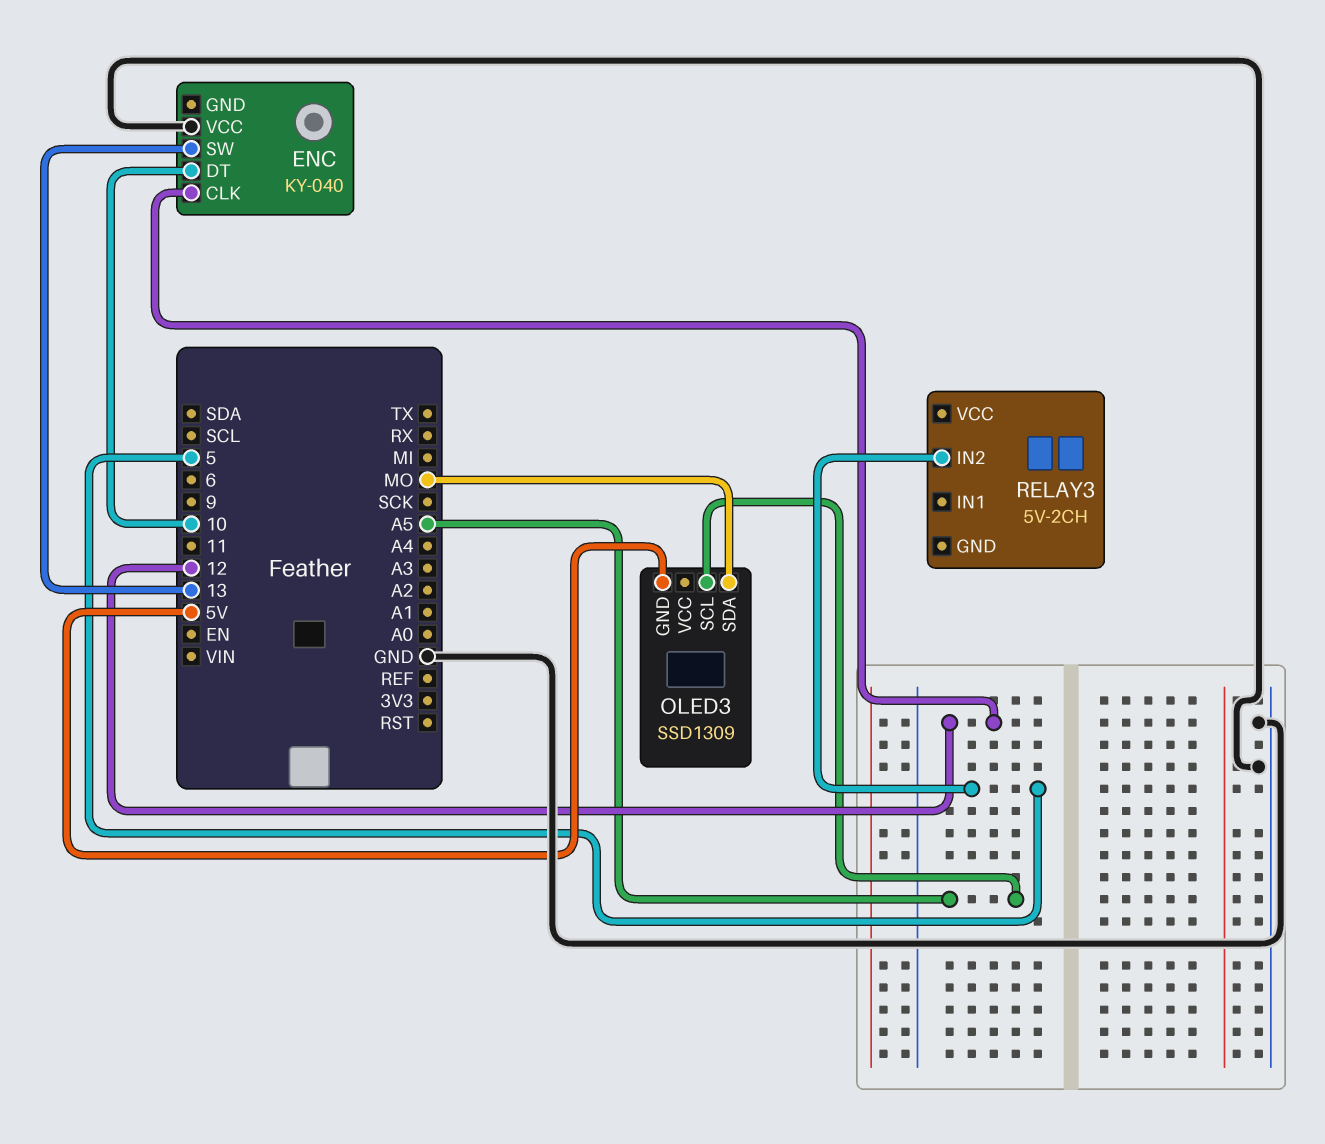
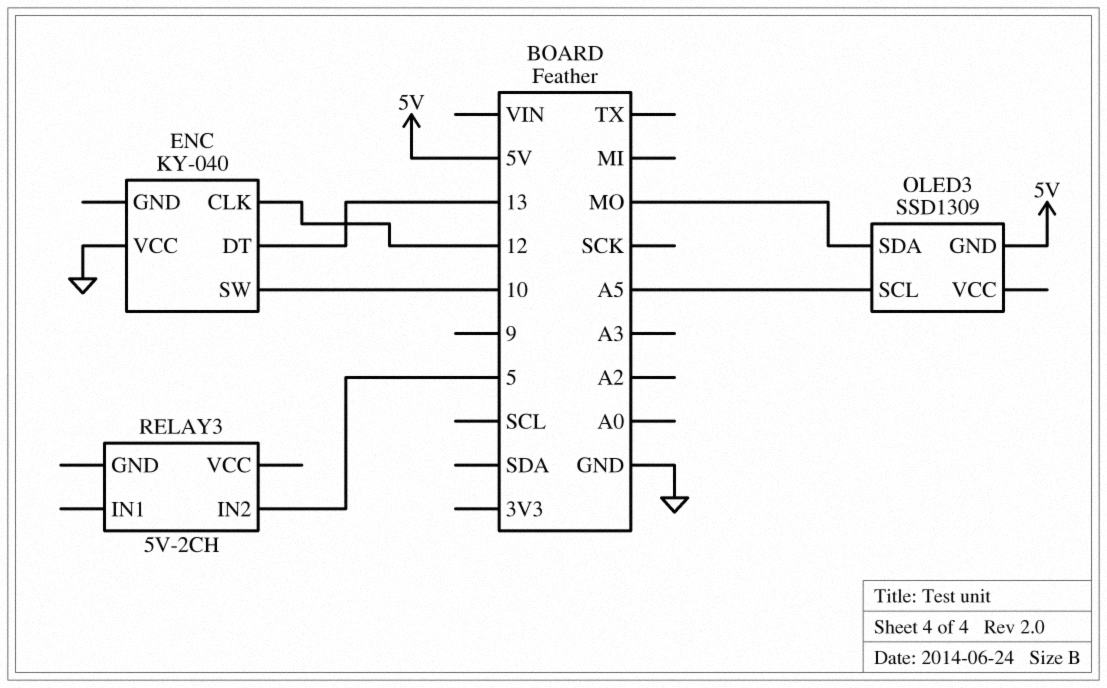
ENC pin DT: 10 -> 13
ENC pin SW: 13 -> 10

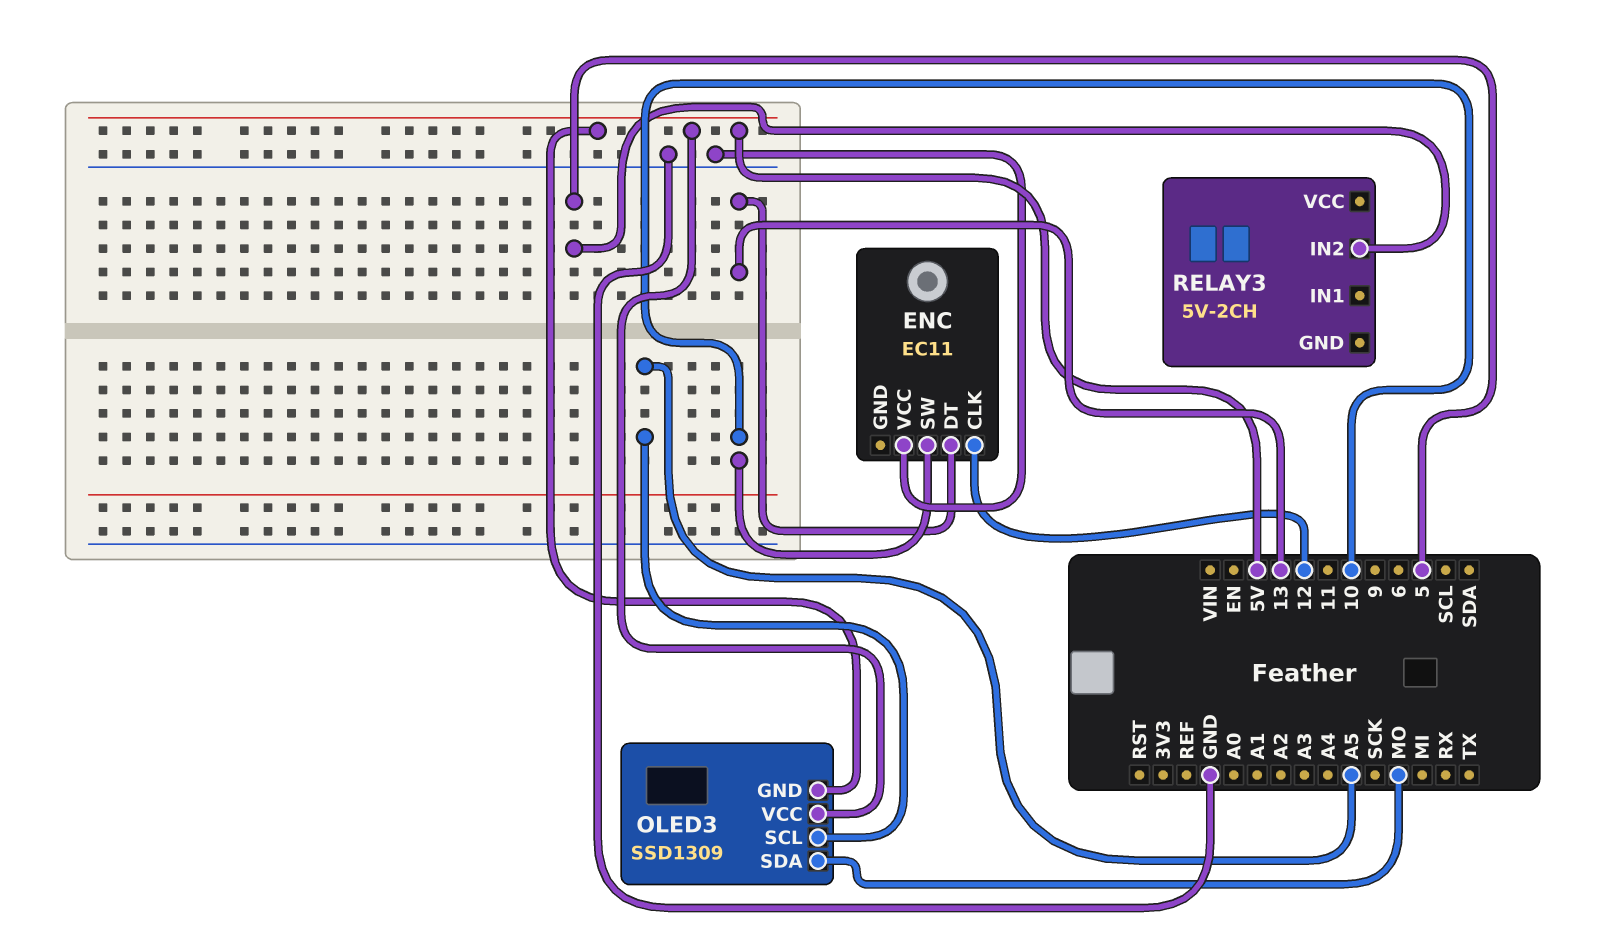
ENC: KY-040 -> EC11
OLED3 pin VCC: none -> 5V

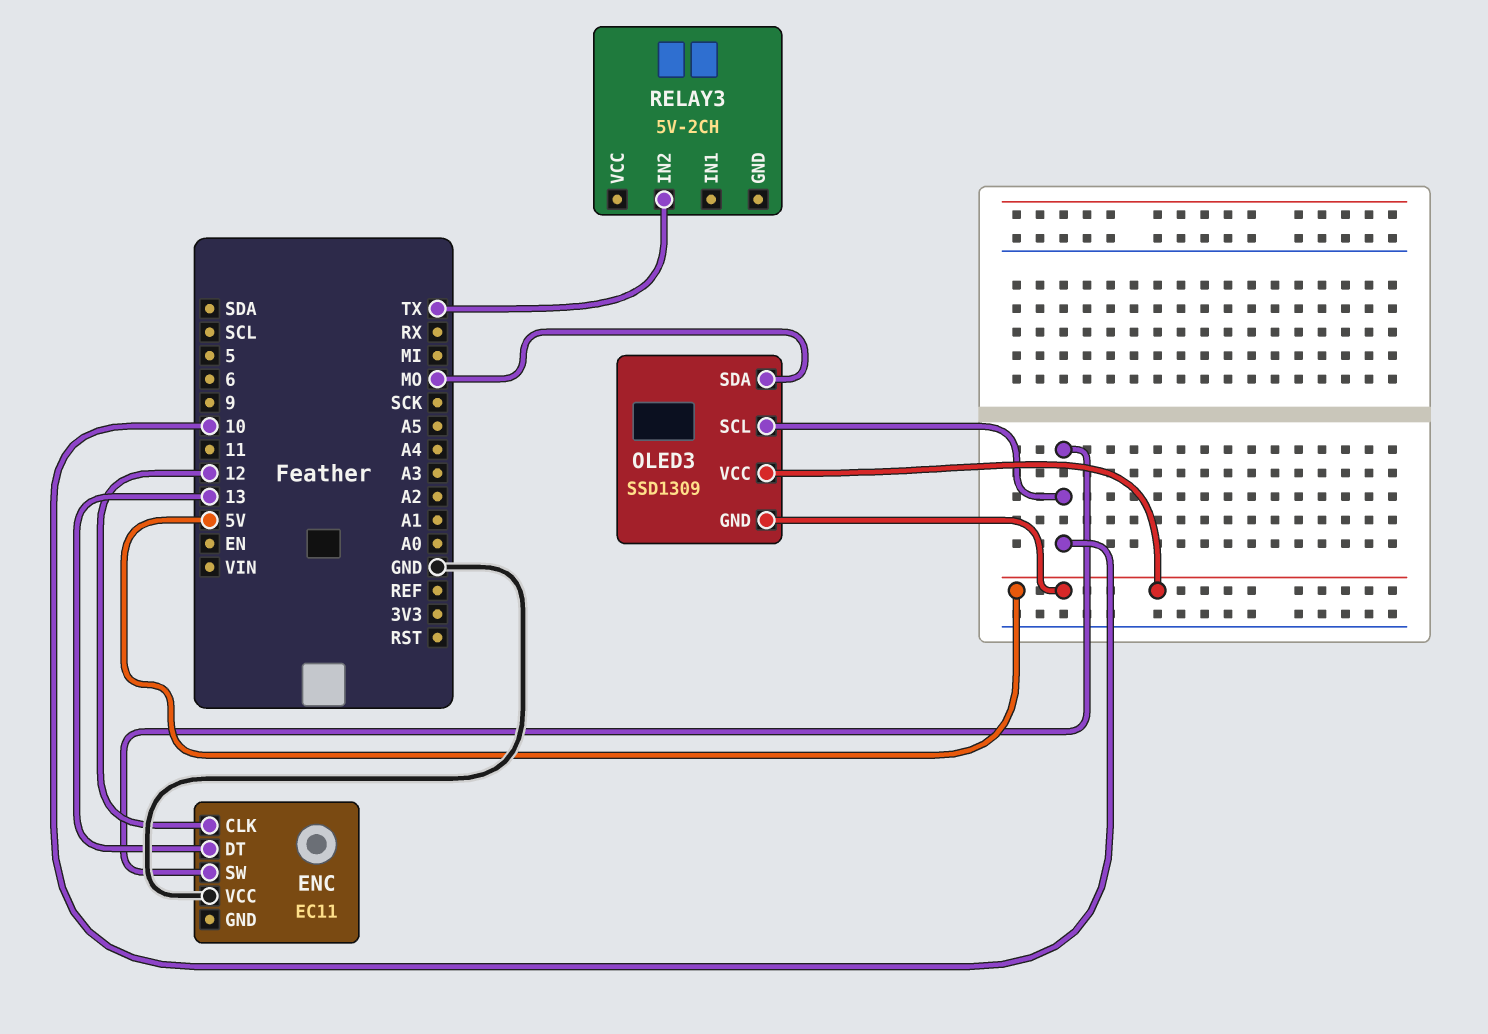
OLED3 pin SCL: A5 -> 10
RELAY3 pin IN2: 5 -> TX

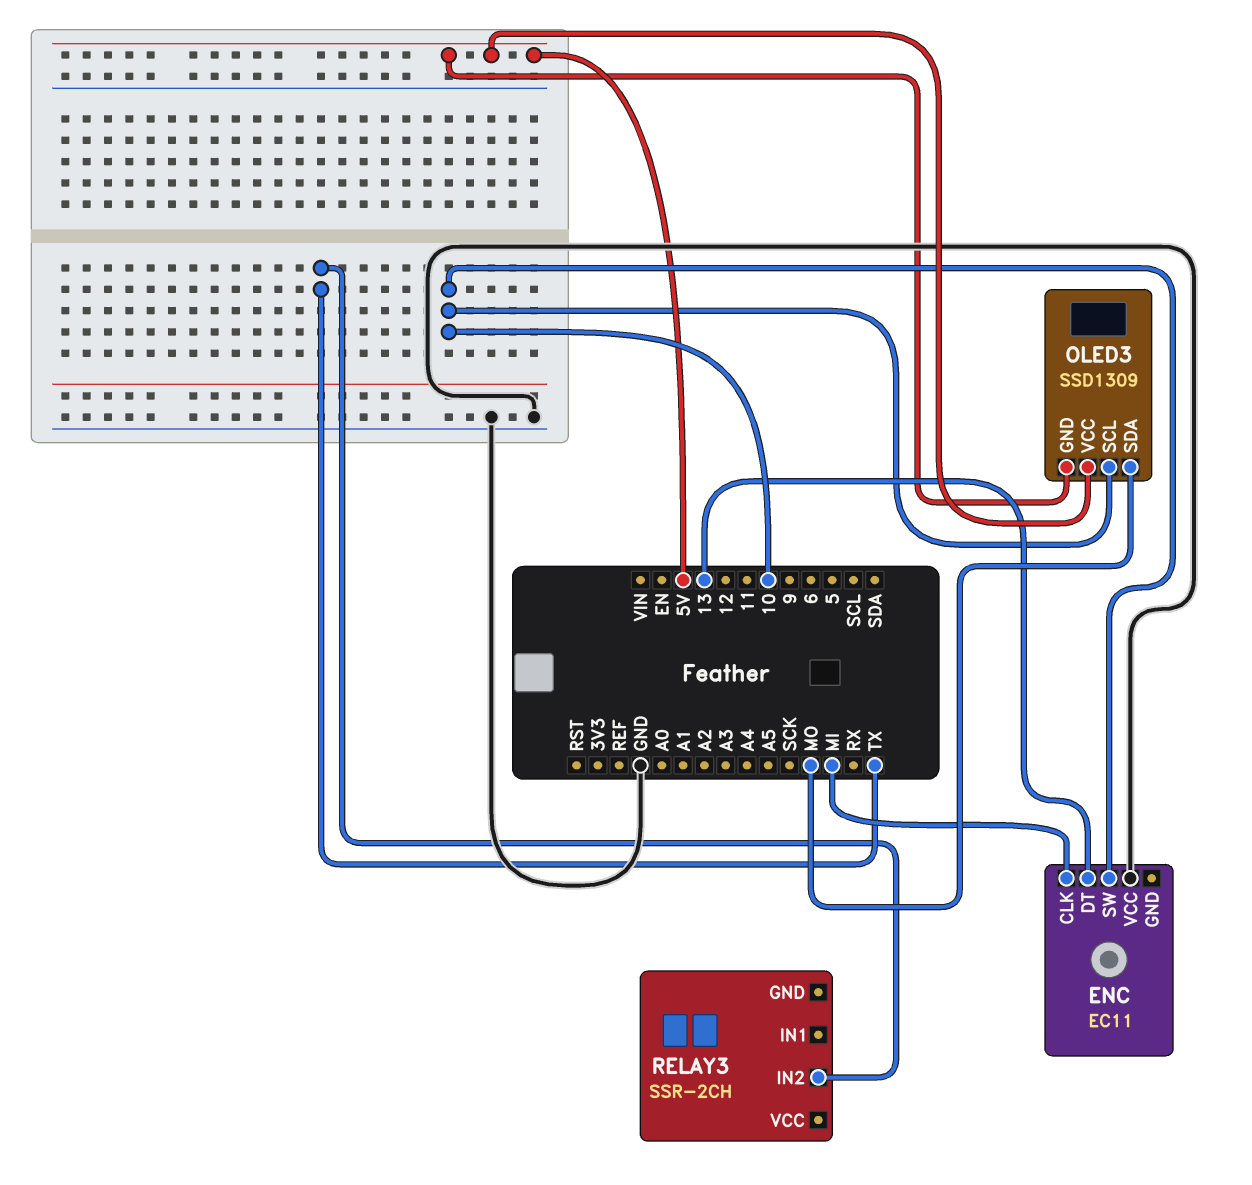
ENC pin CLK: 12 -> MI
RELAY3: 5V-2CH -> SSR-2CH

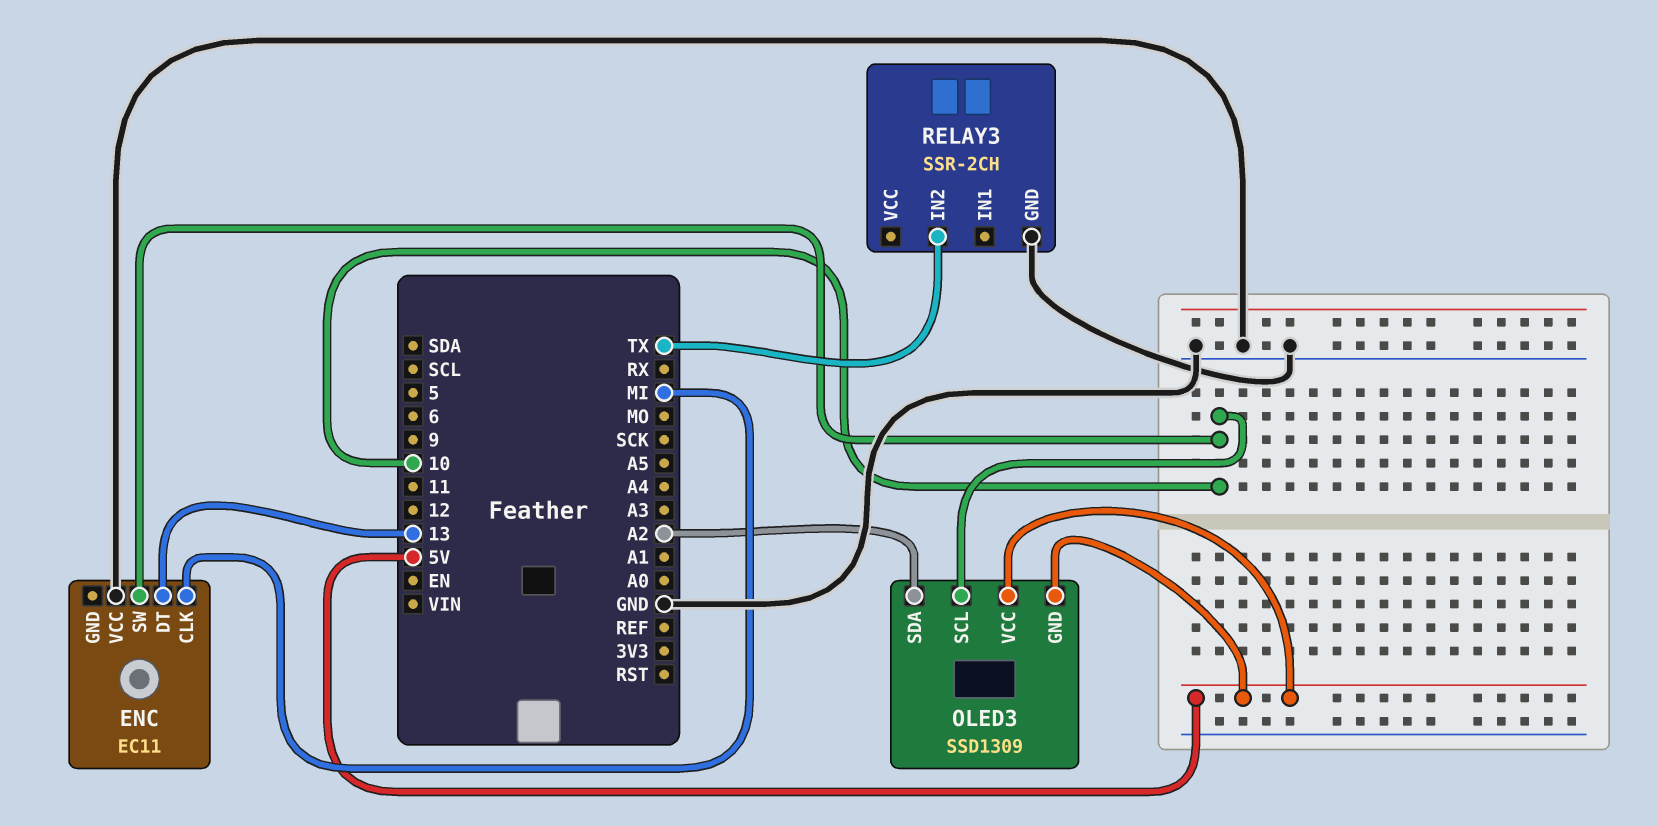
OLED3 pin SDA: MO -> A2
RELAY3 pin GND: none -> GND

